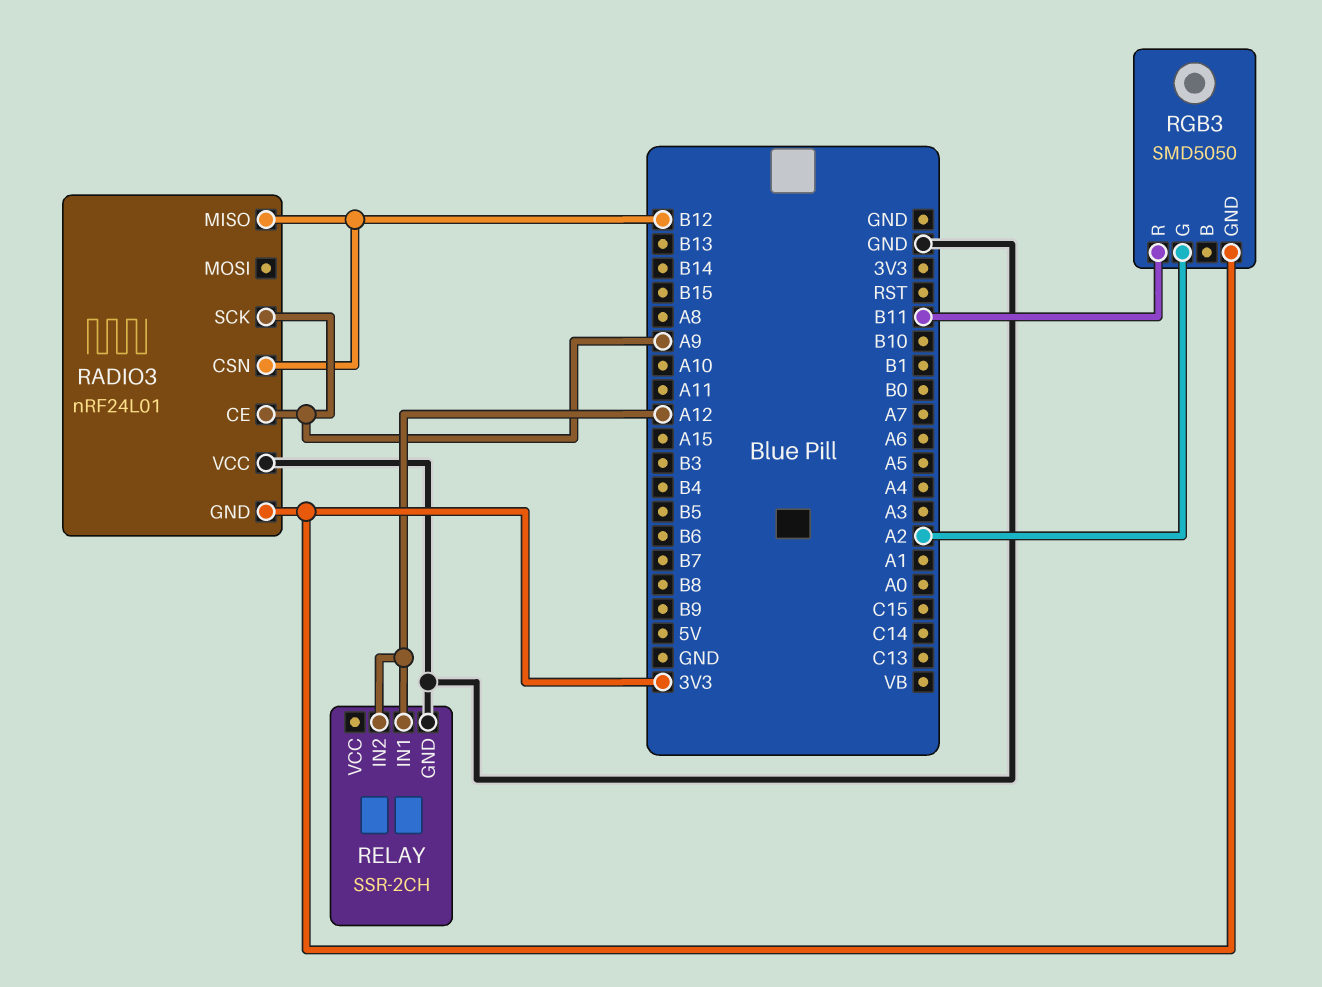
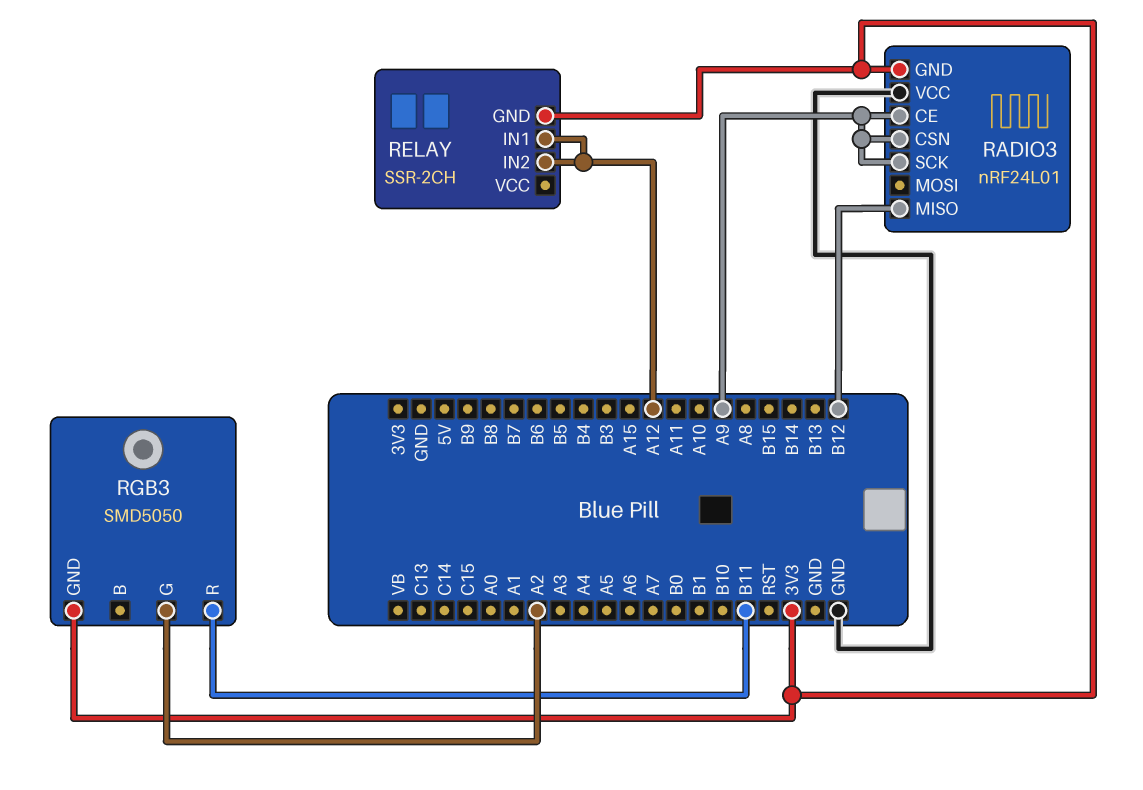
RADIO3 pin CSN: B12 -> A9
RELAY pin GND: GND -> 3V3

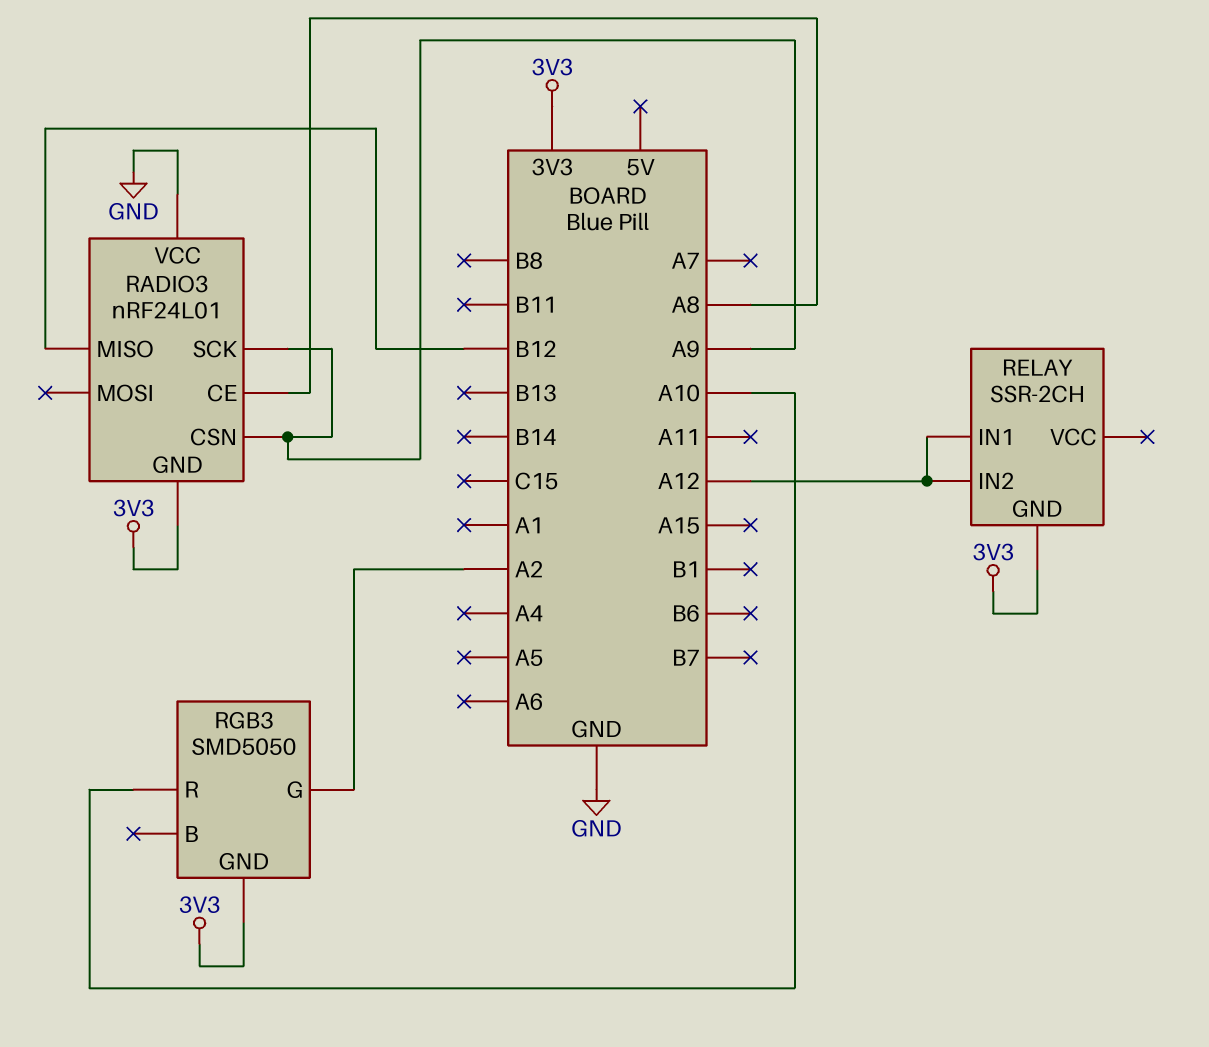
RADIO3 pin CE: A9 -> A8
RGB3 pin R: B11 -> A10

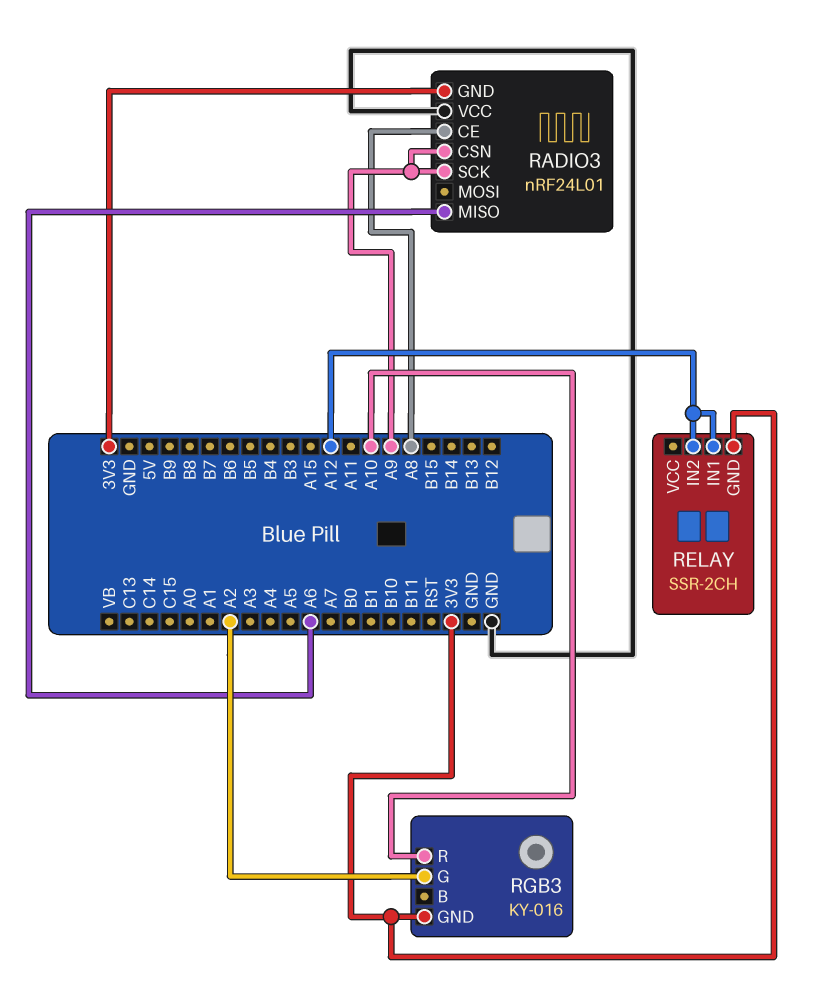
RADIO3 pin MISO: B12 -> A6
RGB3: SMD5050 -> KY-016

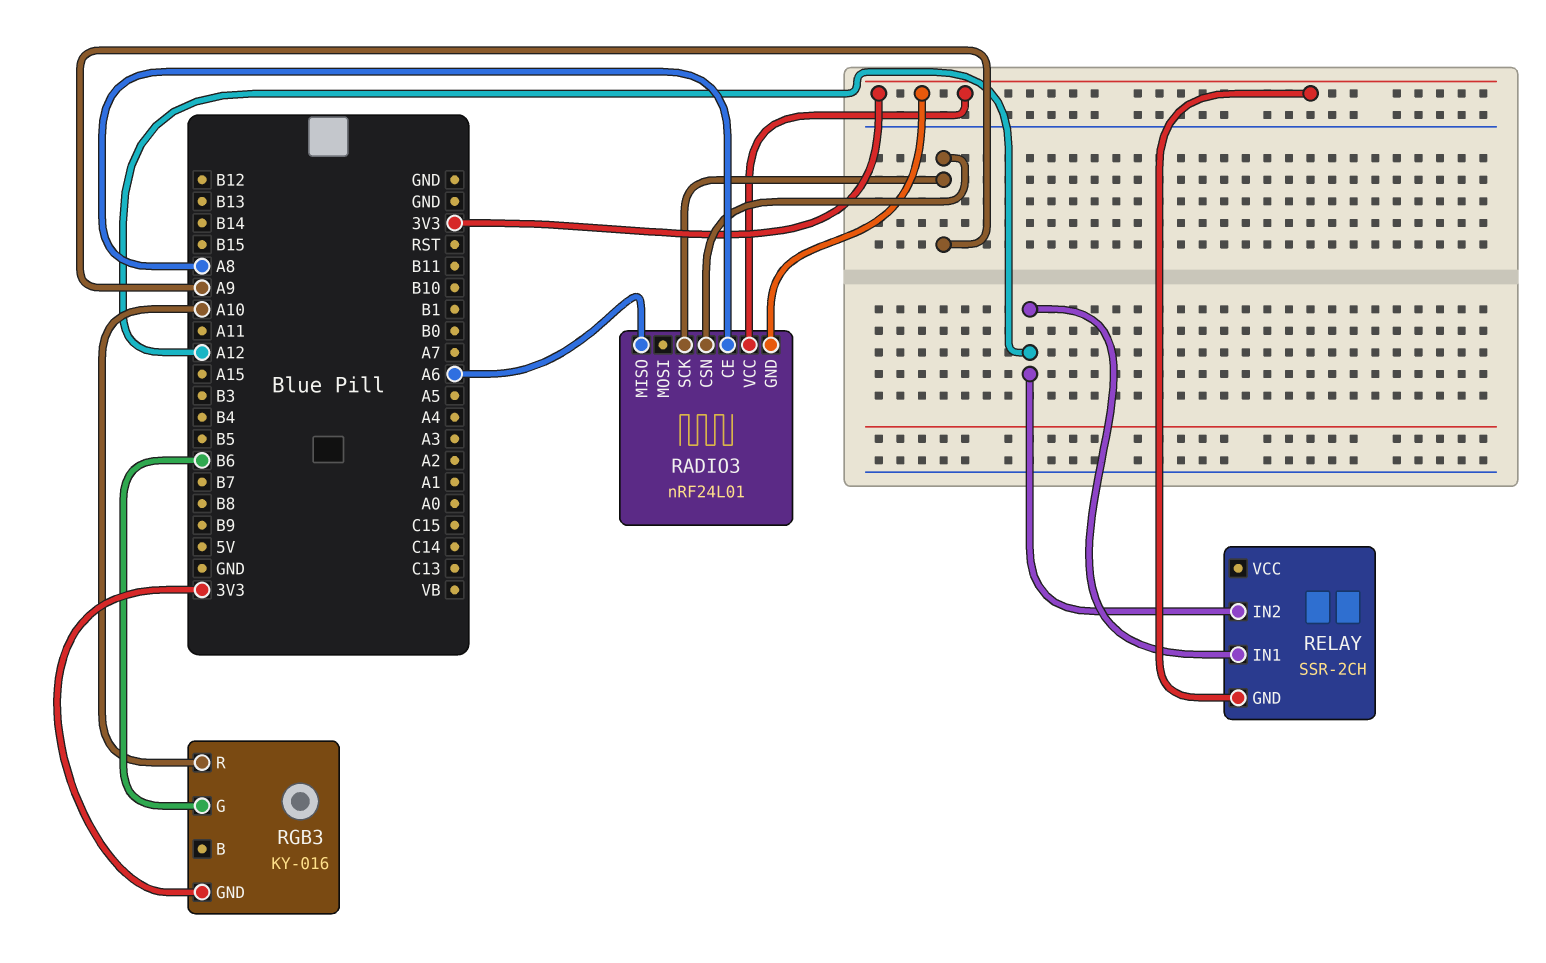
RADIO3 pin VCC: GND -> 3V3
RGB3 pin G: A2 -> B6

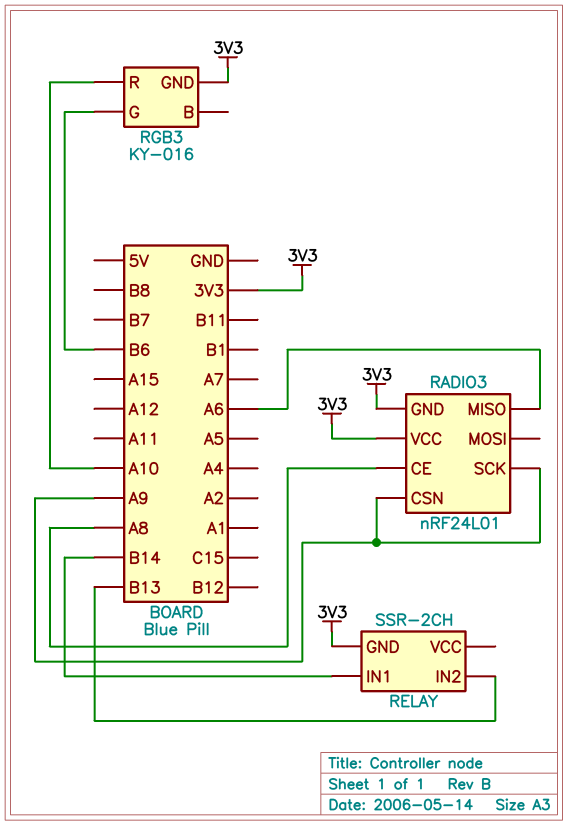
RELAY pin IN1: A12 -> B14
RELAY pin IN2: A12 -> B13

